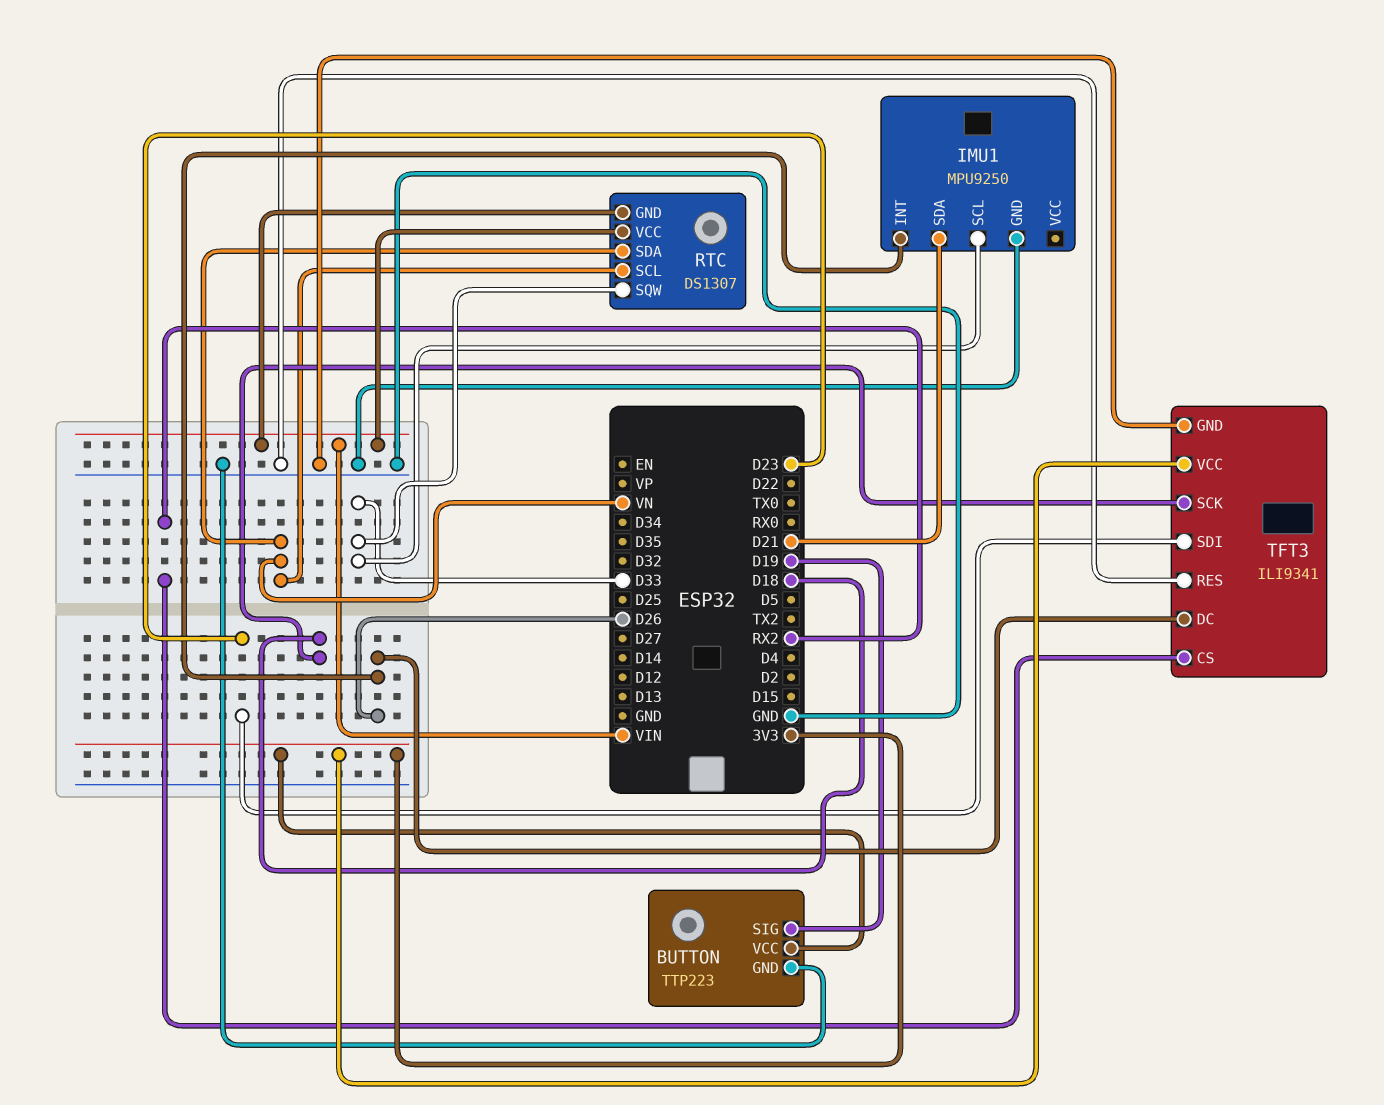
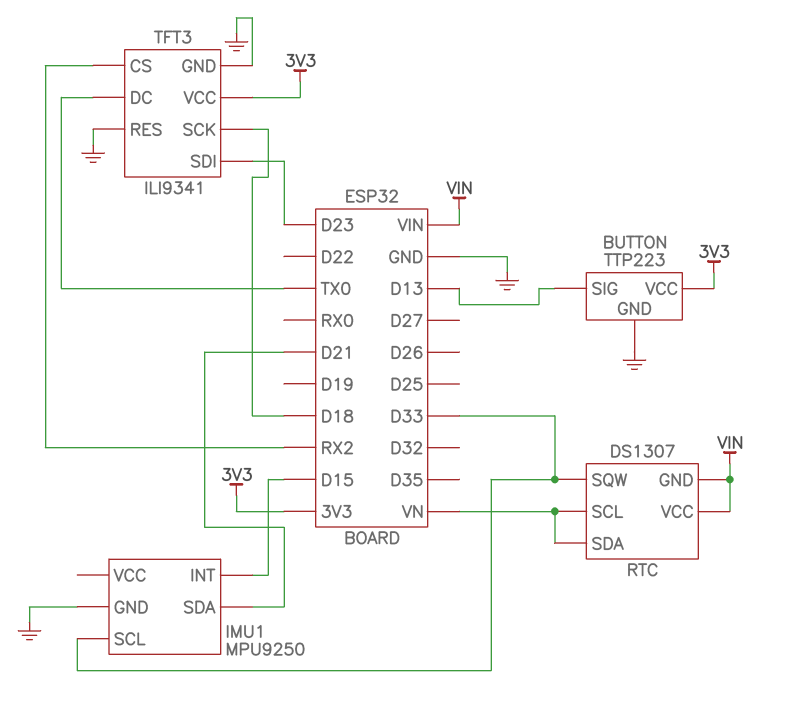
BUTTON pin SIG: D19 -> D13
IMU1 pin INT: D26 -> D15
TFT3 pin DC: D26 -> TX0

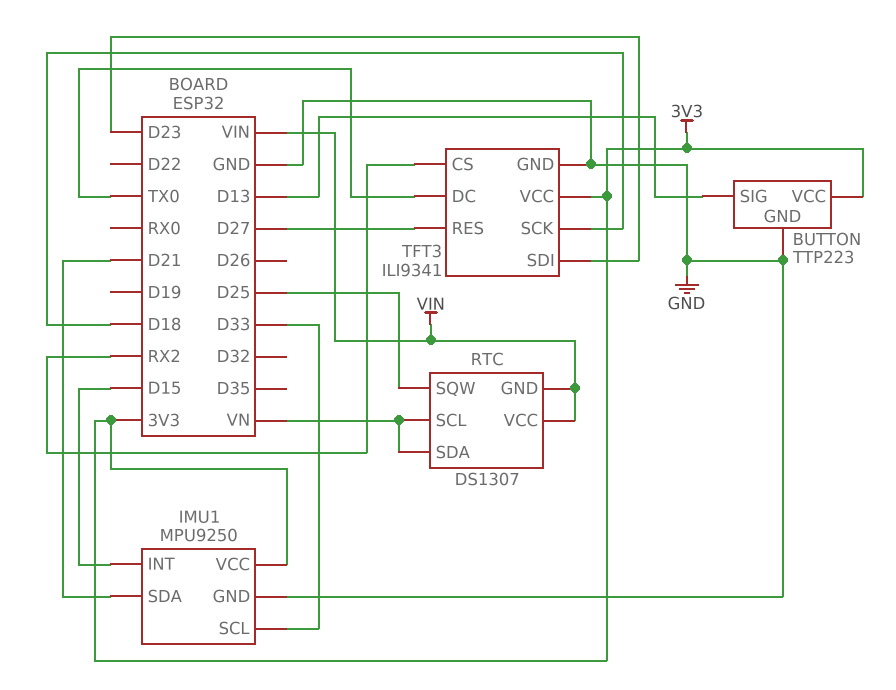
IMU1 pin VCC: none -> 3V3
RTC pin SQW: D33 -> D25
TFT3 pin RES: GND -> D27

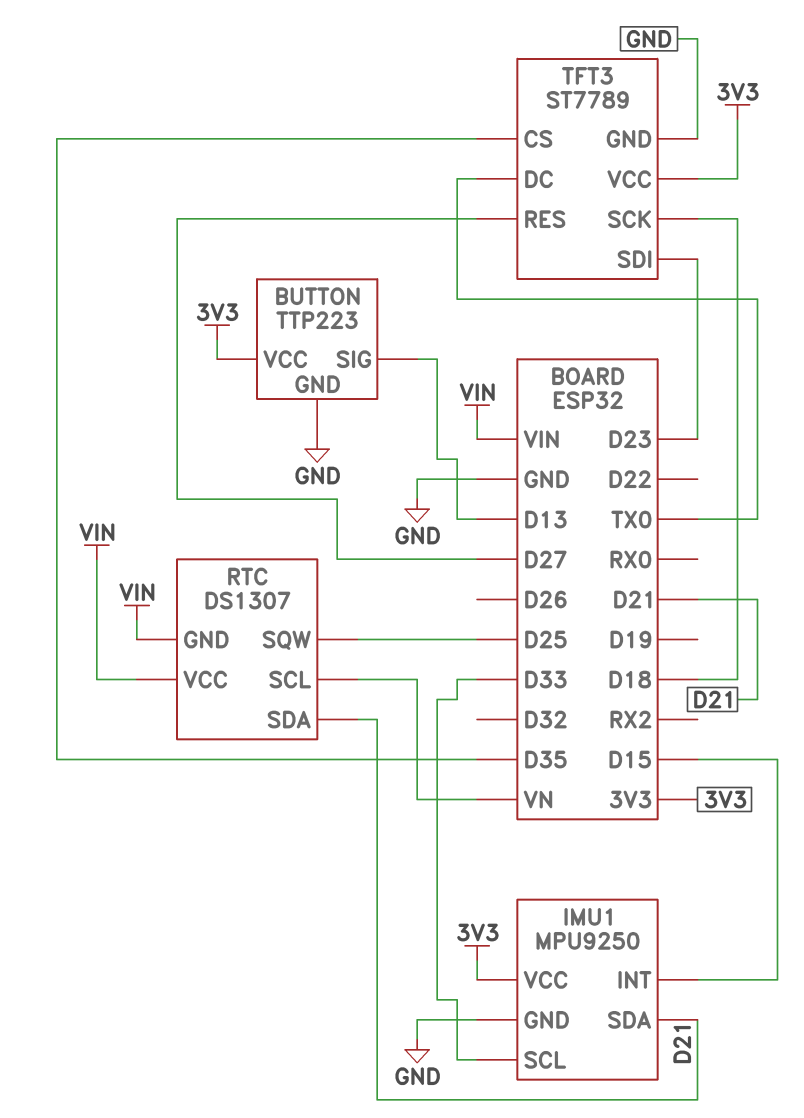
RTC pin SDA: VN -> D21
TFT3: ILI9341 -> ST7789
TFT3 pin CS: RX2 -> D35

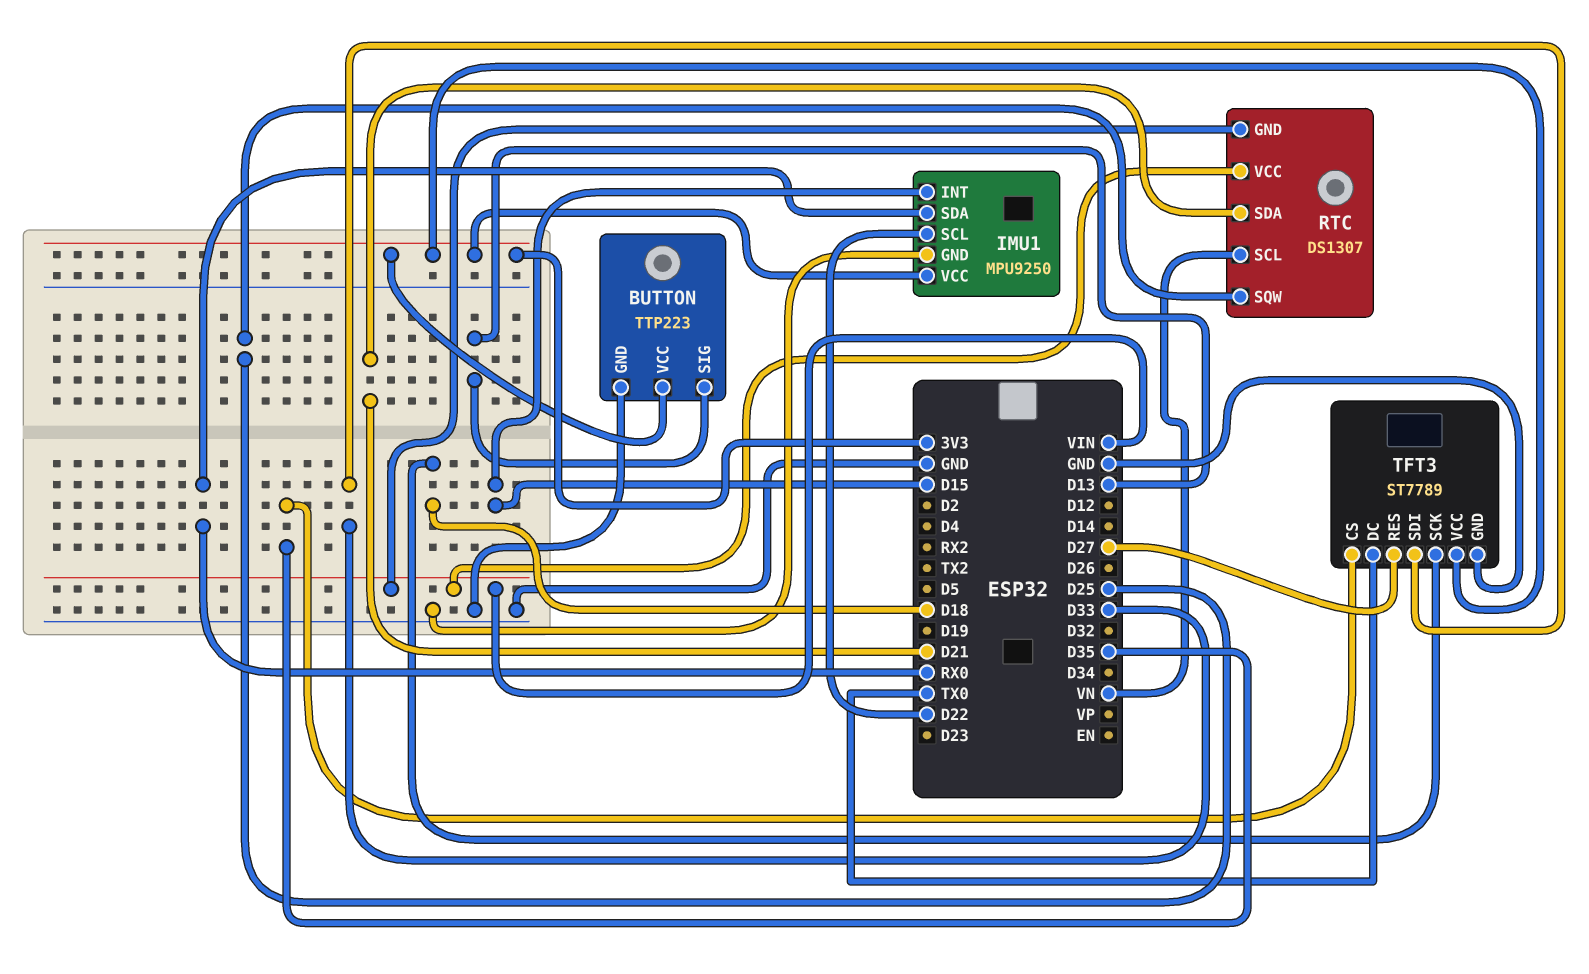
IMU1 pin SCL: D33 -> D22
IMU1 pin SDA: D21 -> RX0
TFT3 pin SDI: D23 -> D33

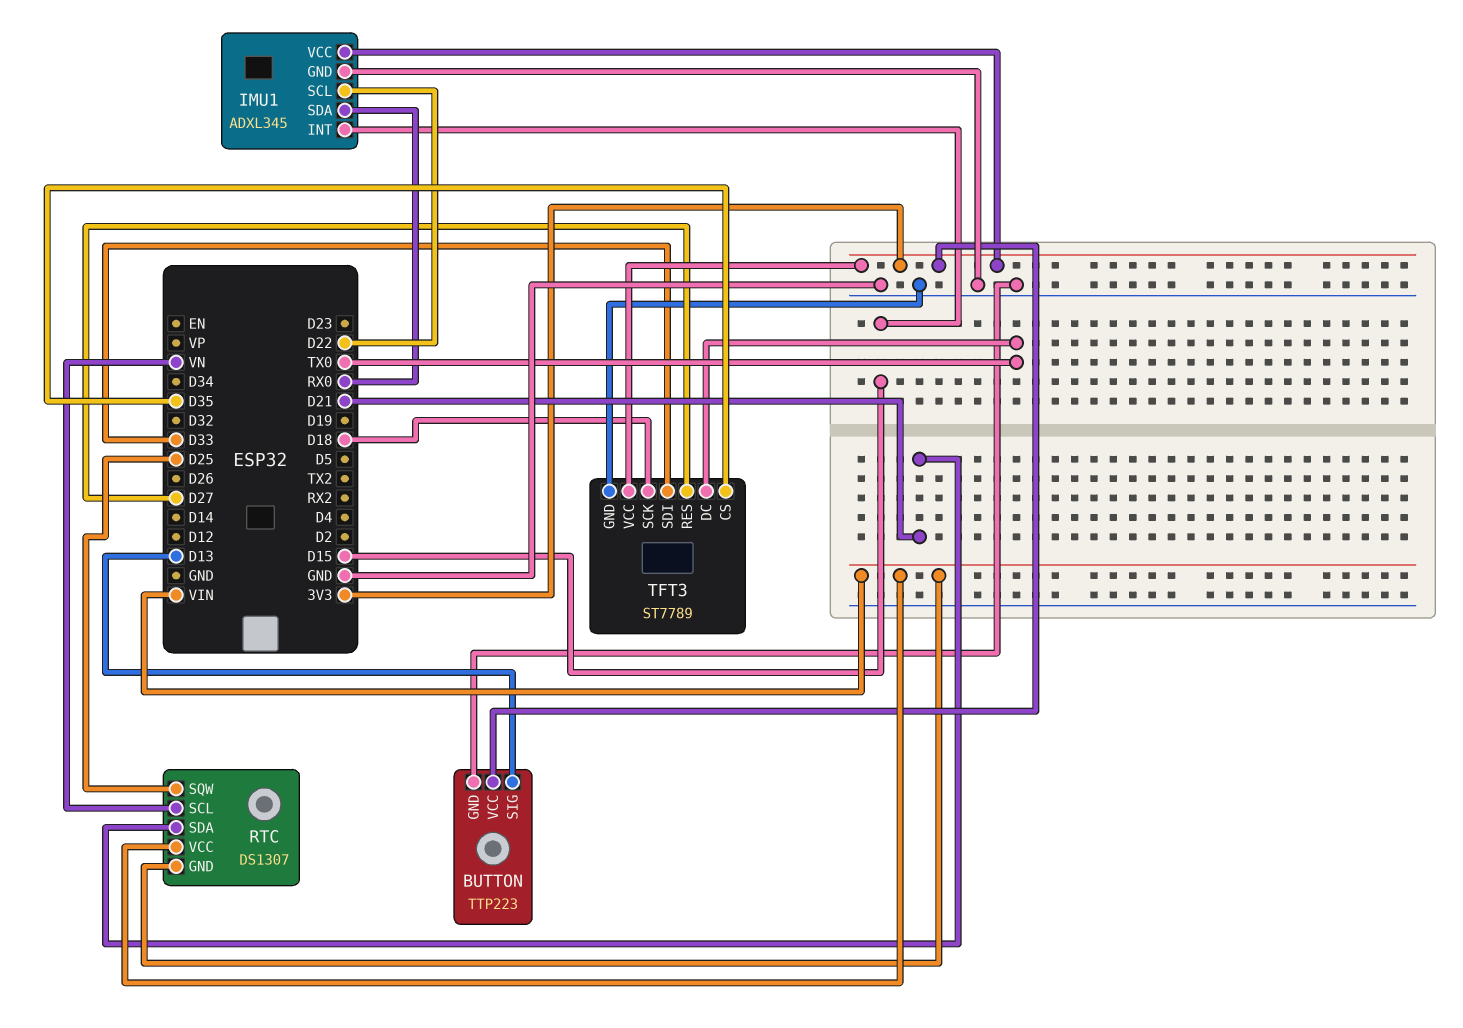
IMU1: MPU9250 -> ADXL345

